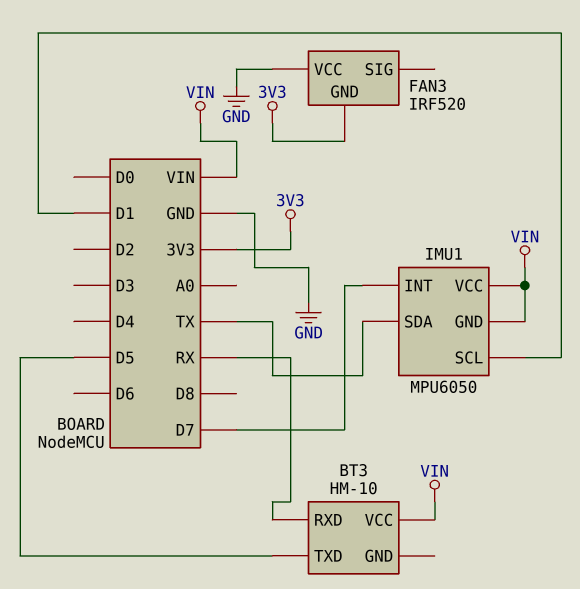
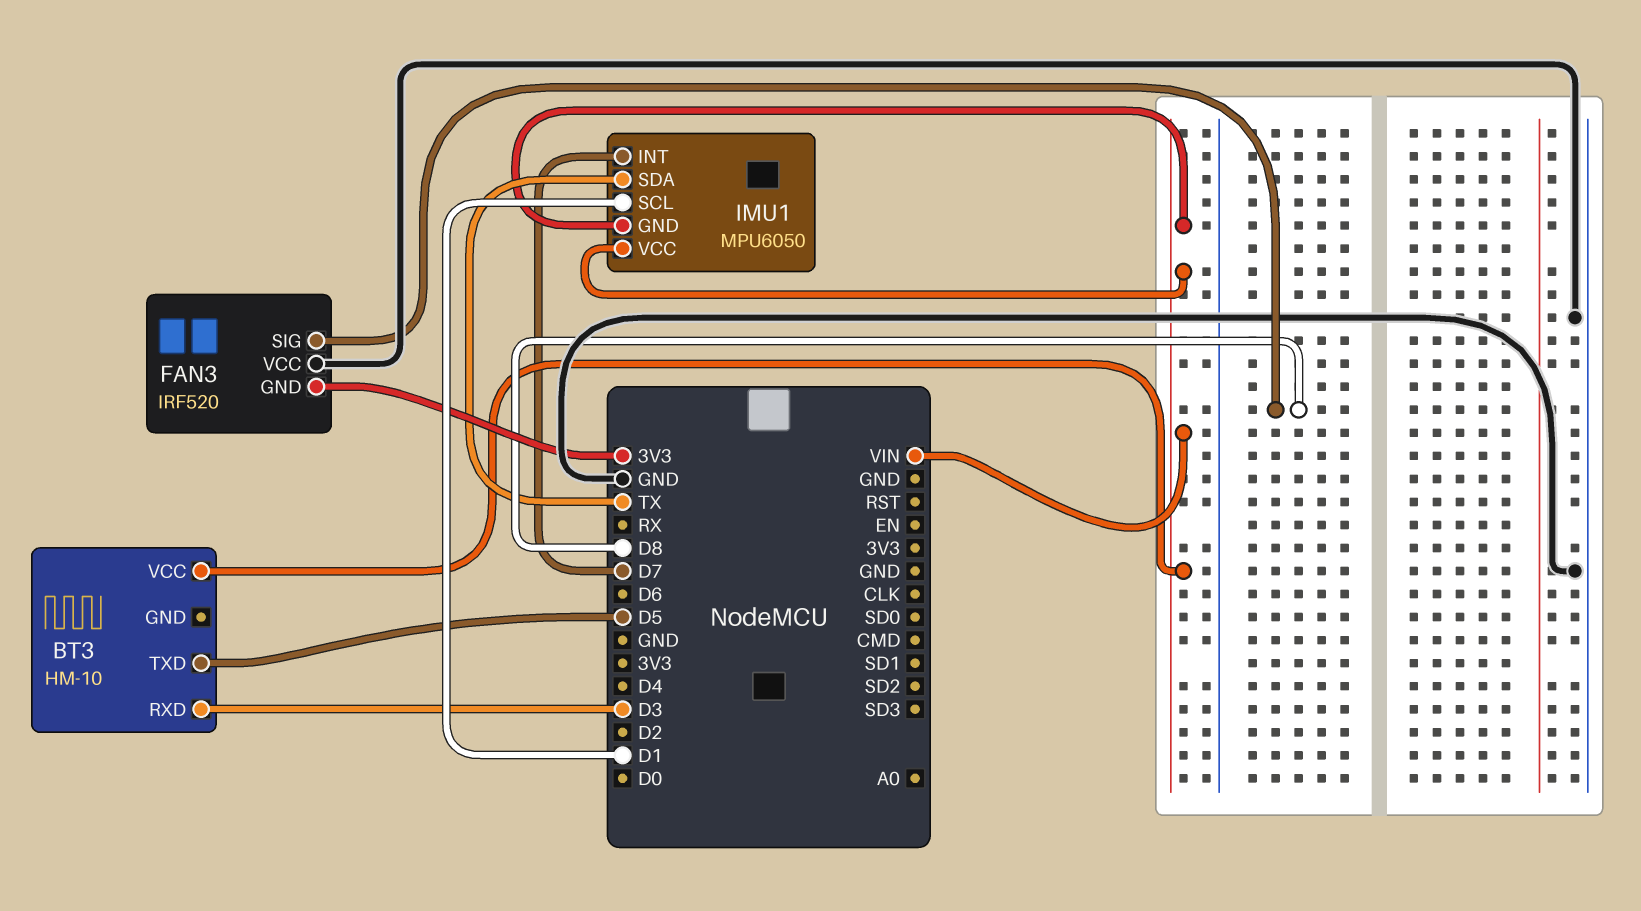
BT3 pin RXD: RX -> D3
FAN3 pin SIG: none -> D8

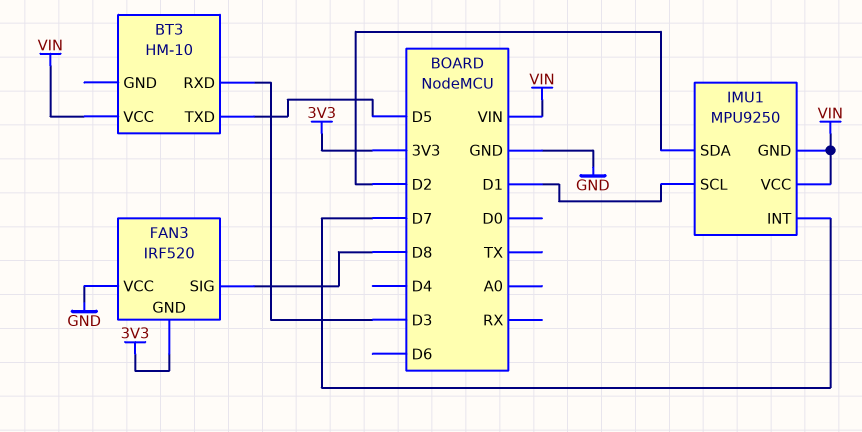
IMU1: MPU6050 -> MPU9250
IMU1 pin SDA: TX -> D2

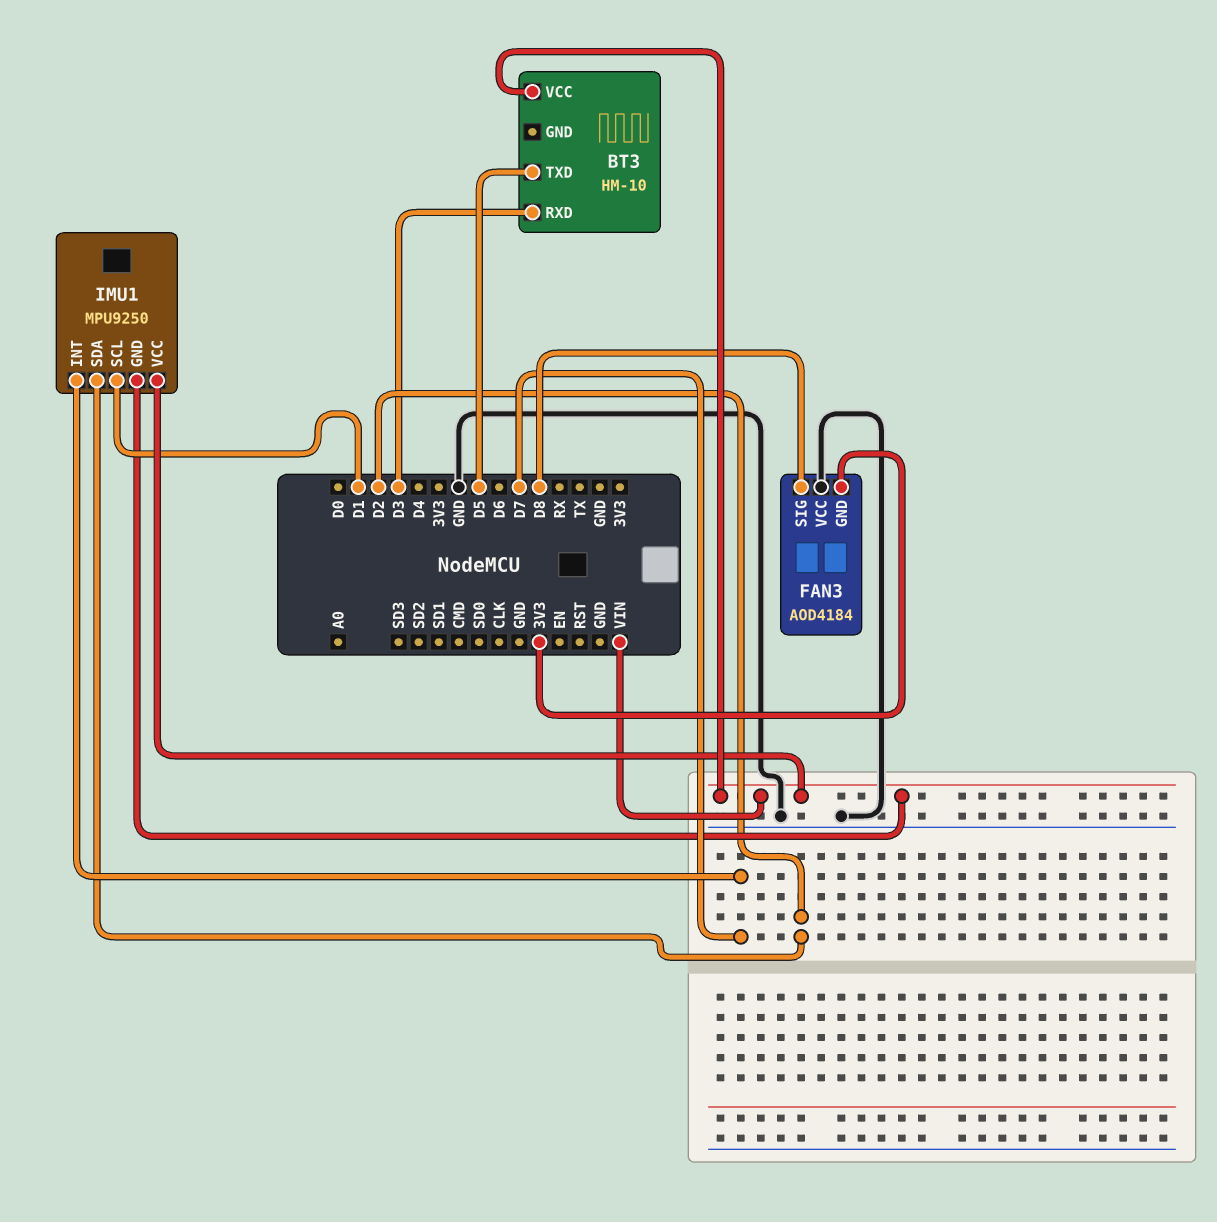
FAN3: IRF520 -> AOD4184

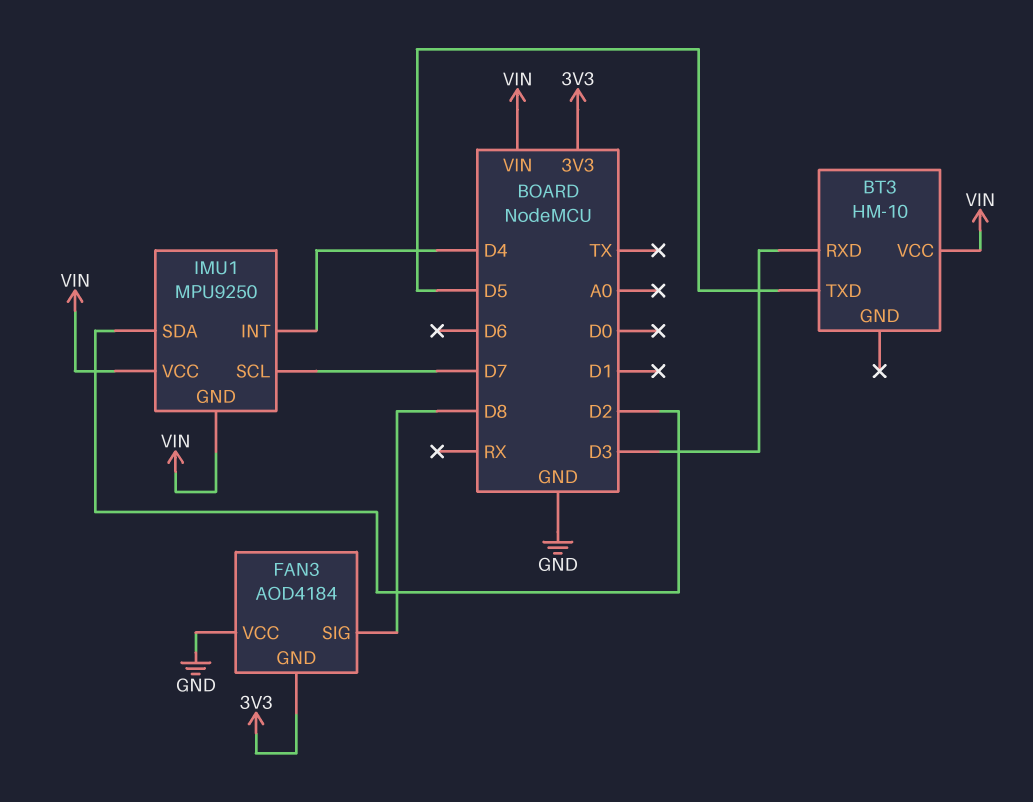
IMU1 pin INT: D7 -> D4
IMU1 pin SCL: D1 -> D7

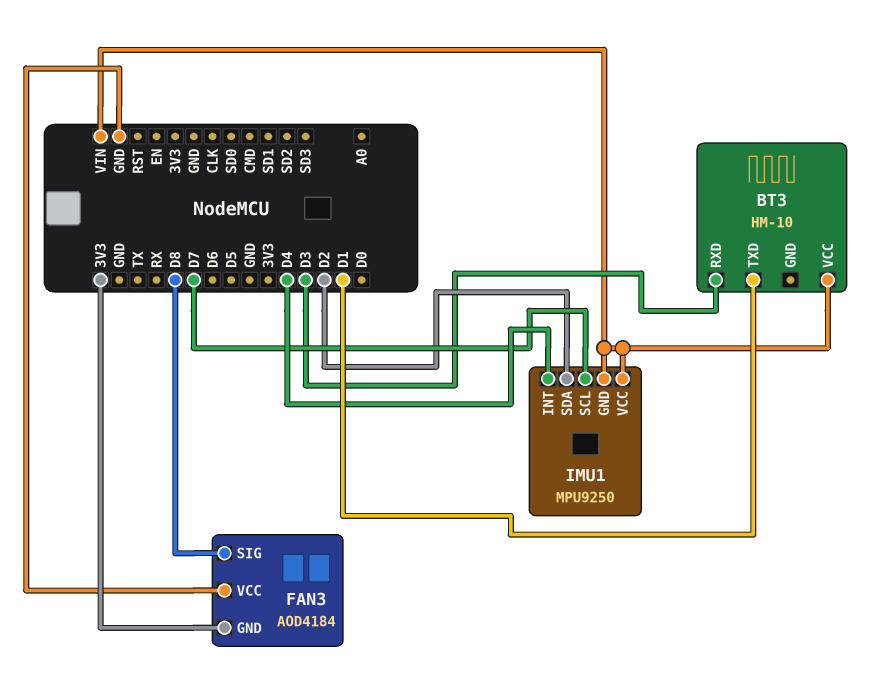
BT3 pin TXD: D5 -> D1

